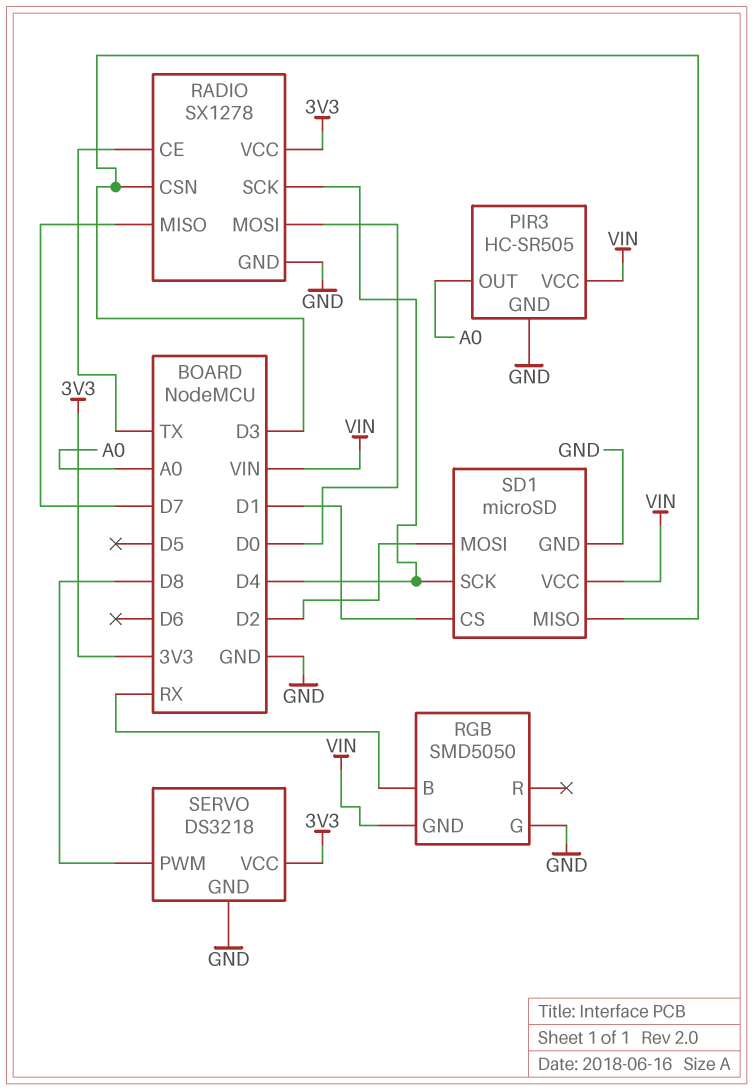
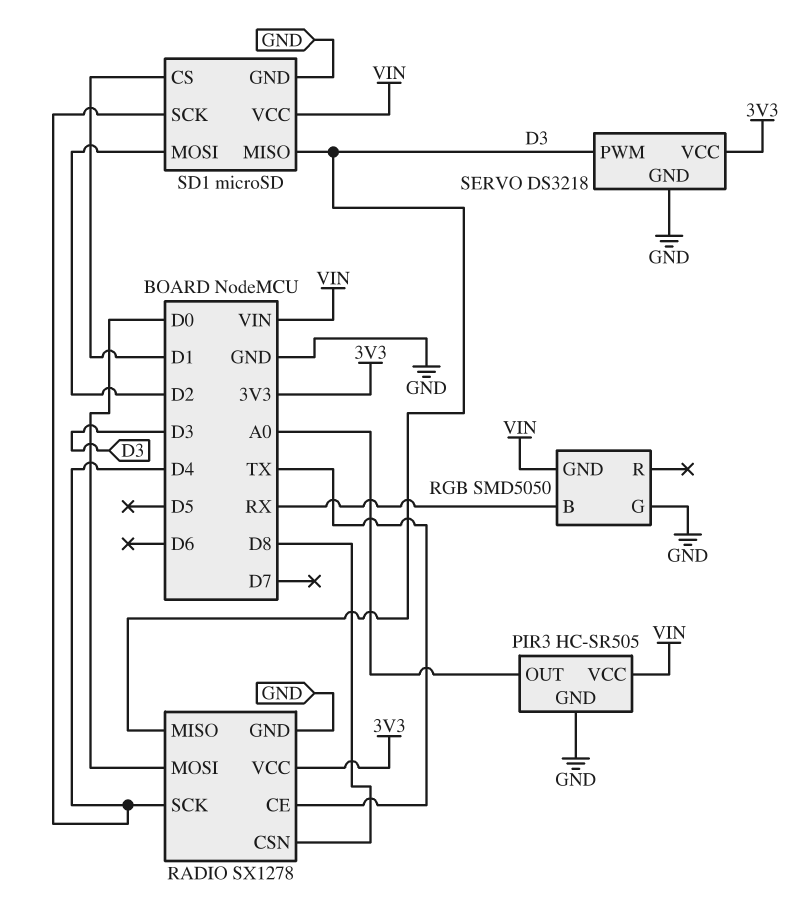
RADIO pin CSN: D3 -> D8
RADIO pin MISO: D7 -> D3
SERVO pin PWM: D8 -> D3

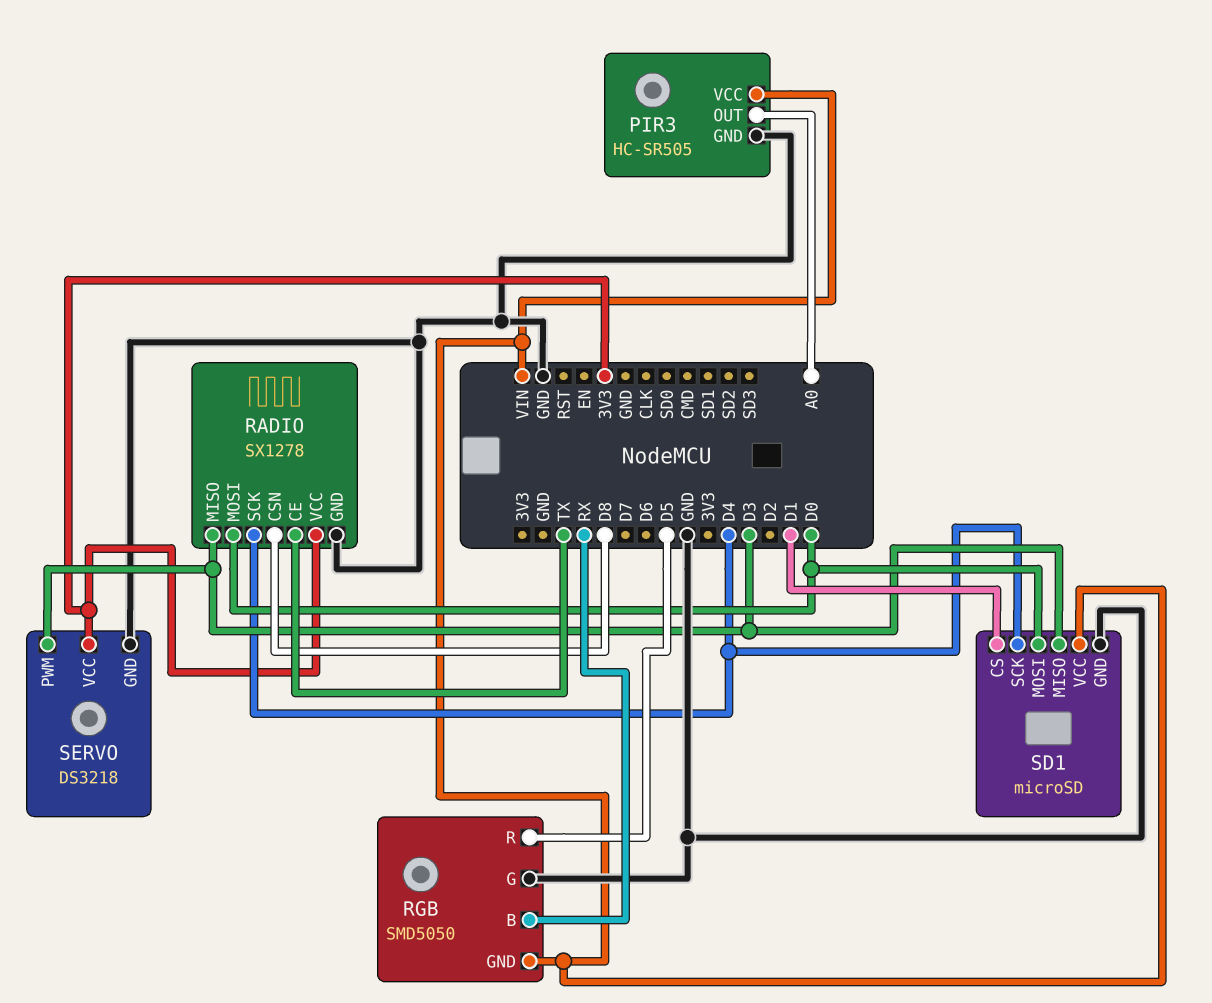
RGB pin R: none -> D5
SD1 pin MOSI: D2 -> D0

